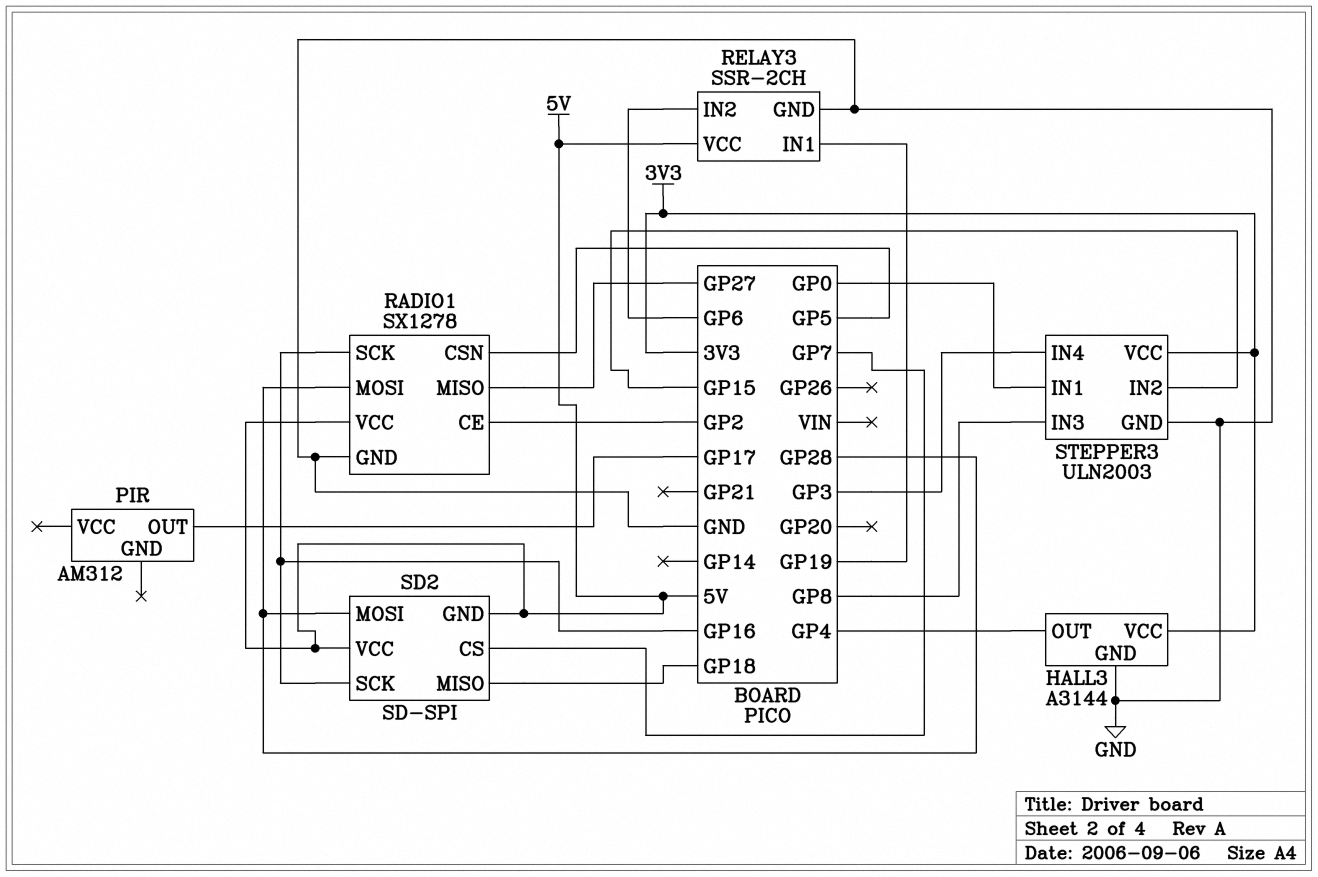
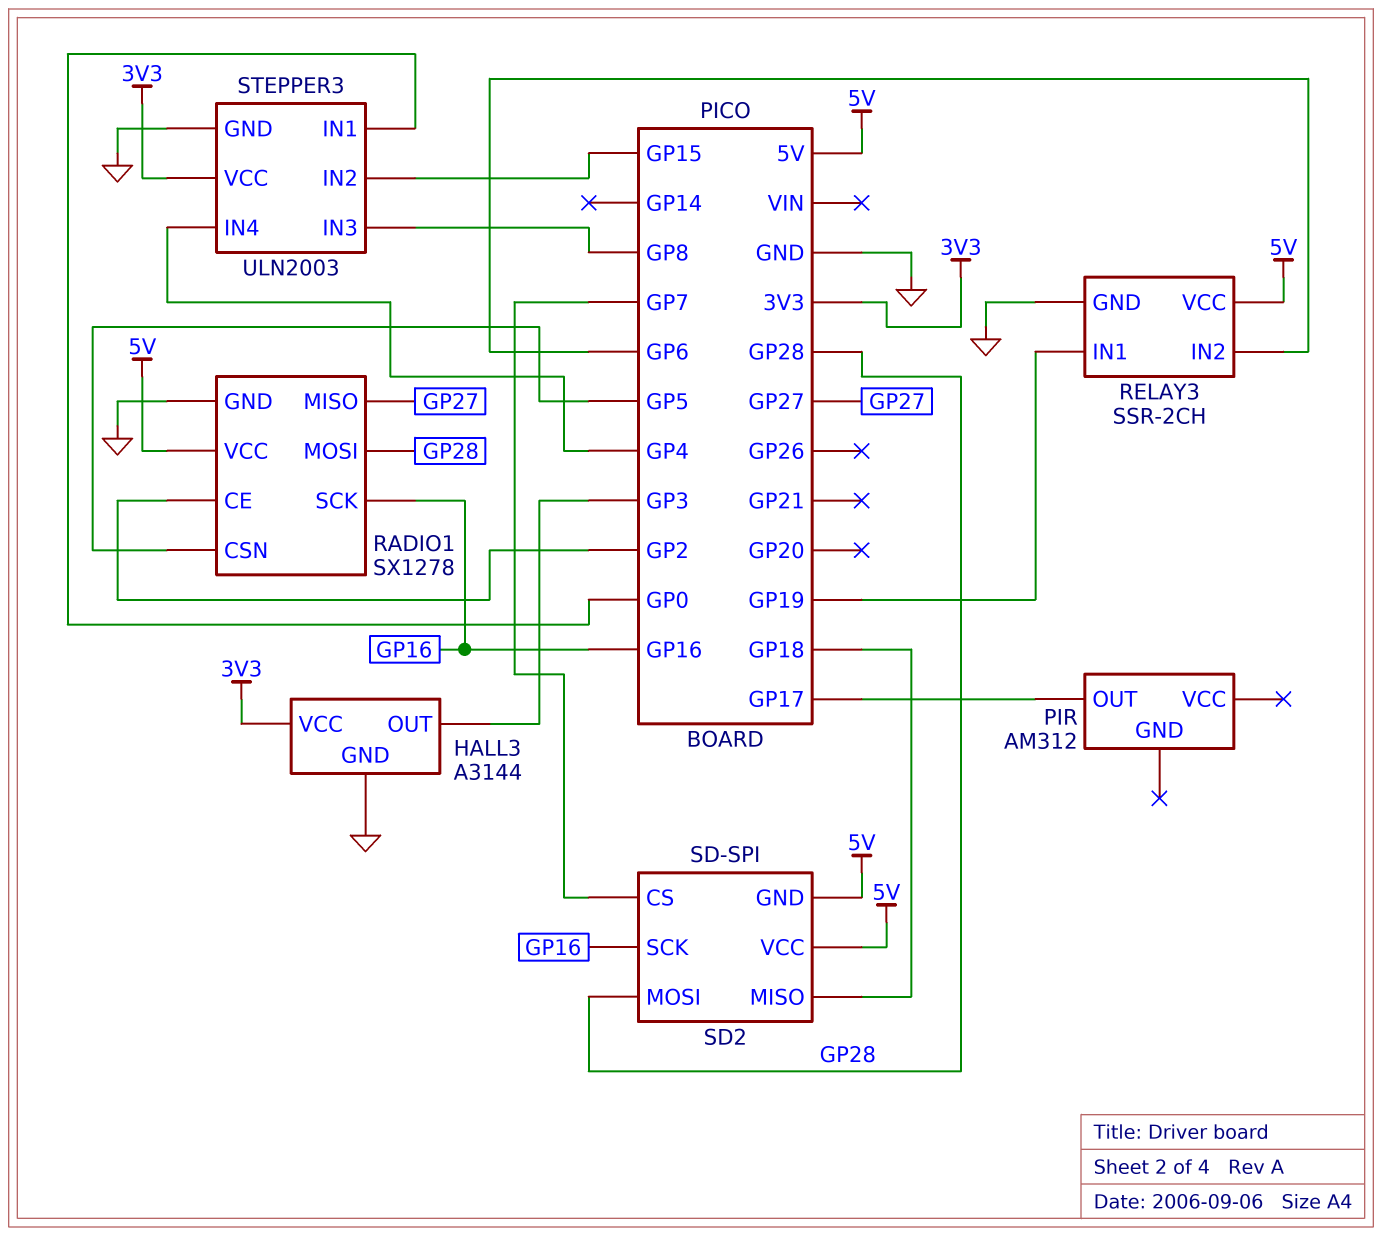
HALL3 pin OUT: GP4 -> GP3
STEPPER3 pin IN4: GP3 -> GP4

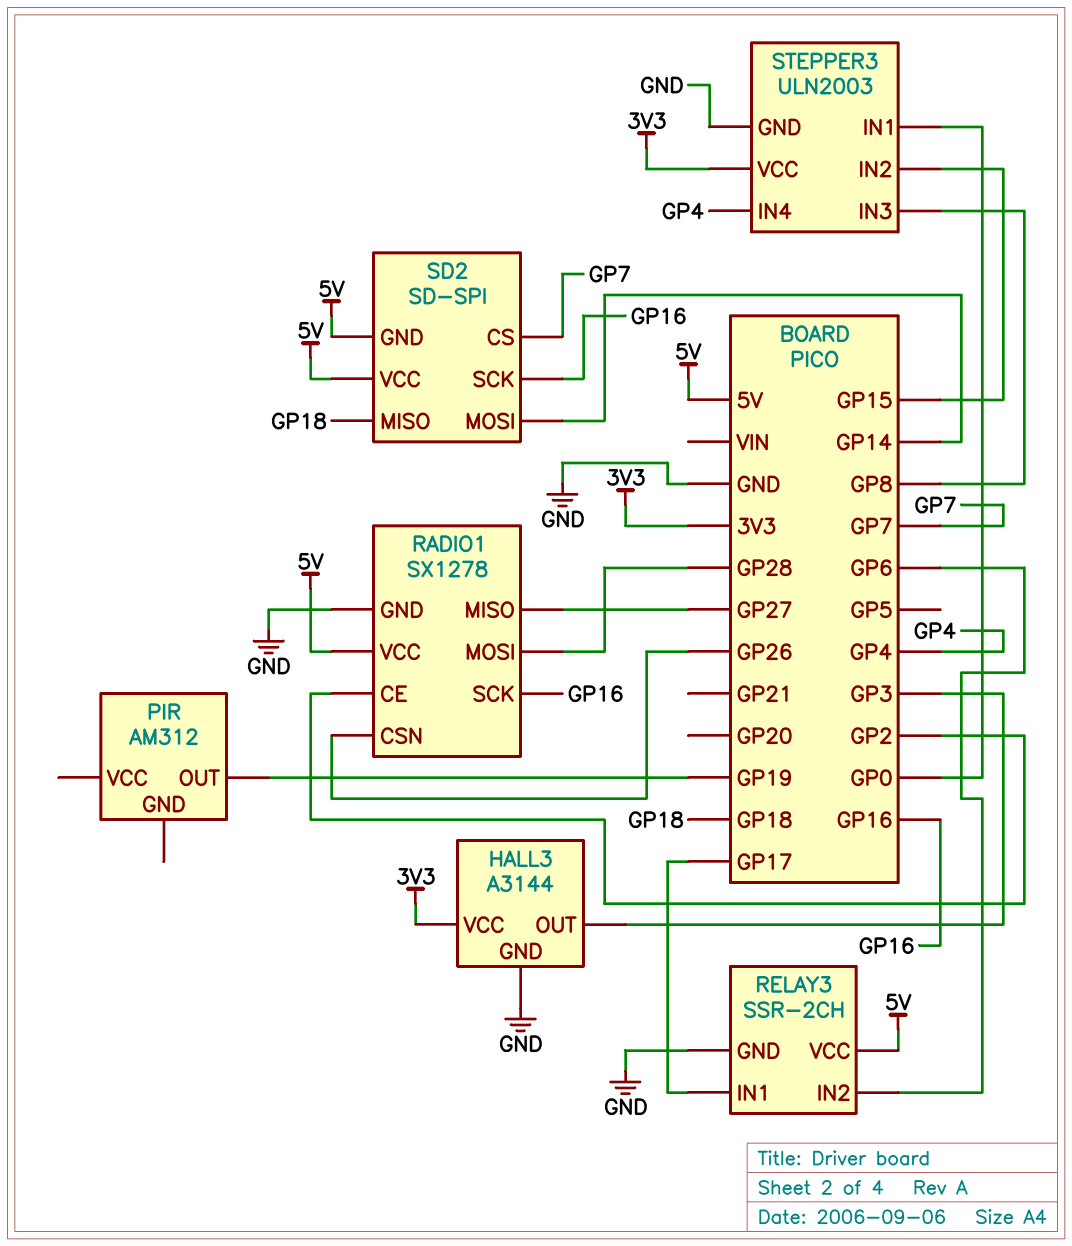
PIR pin OUT: GP17 -> GP19
RADIO1 pin CSN: GP5 -> GP26
RELAY3 pin IN1: GP19 -> GP17
SD2 pin MOSI: GP28 -> GP14

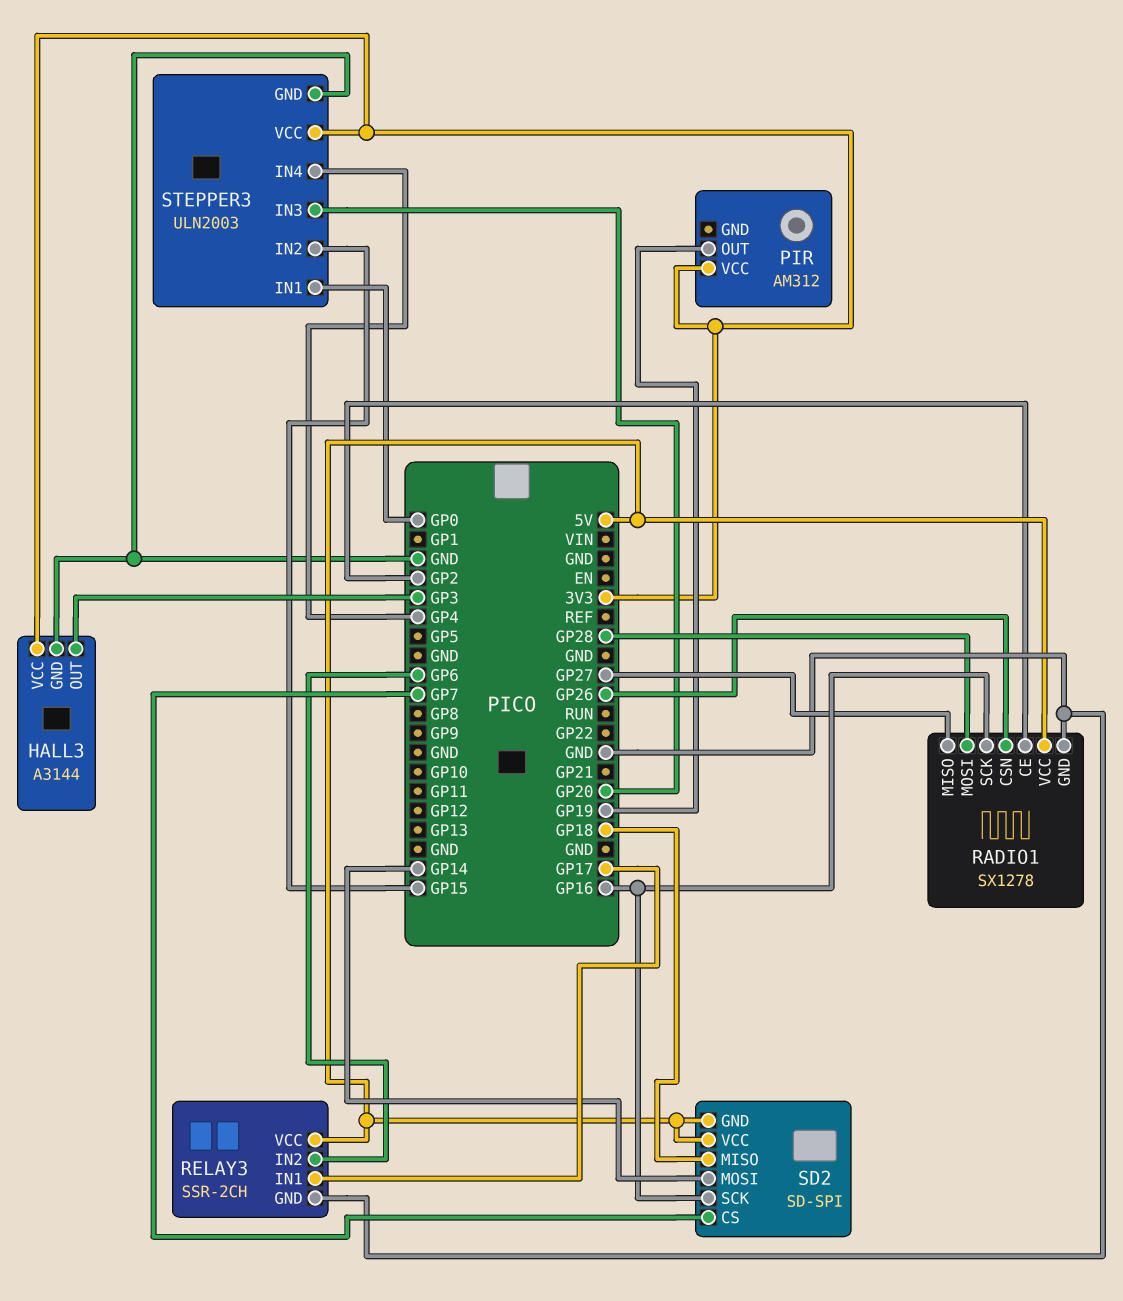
PIR pin VCC: none -> 3V3
STEPPER3 pin IN3: GP8 -> GP20

